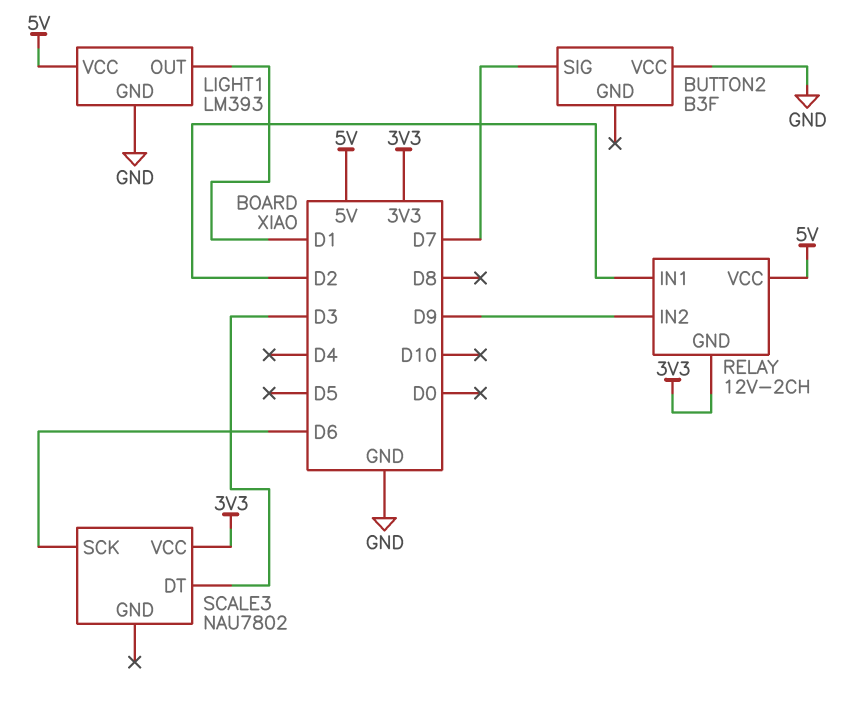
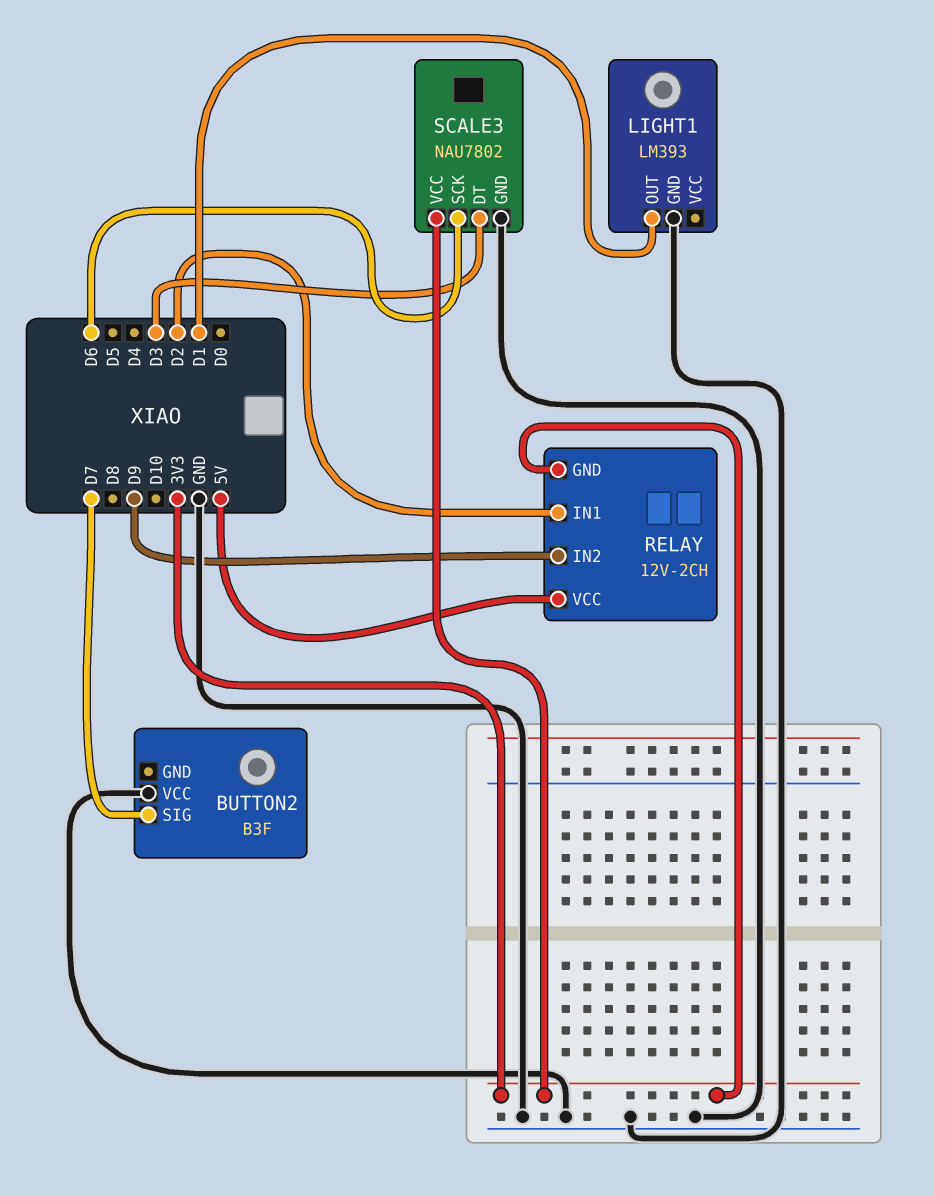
LIGHT1 pin VCC: 5V -> none
SCALE3 pin GND: none -> GND

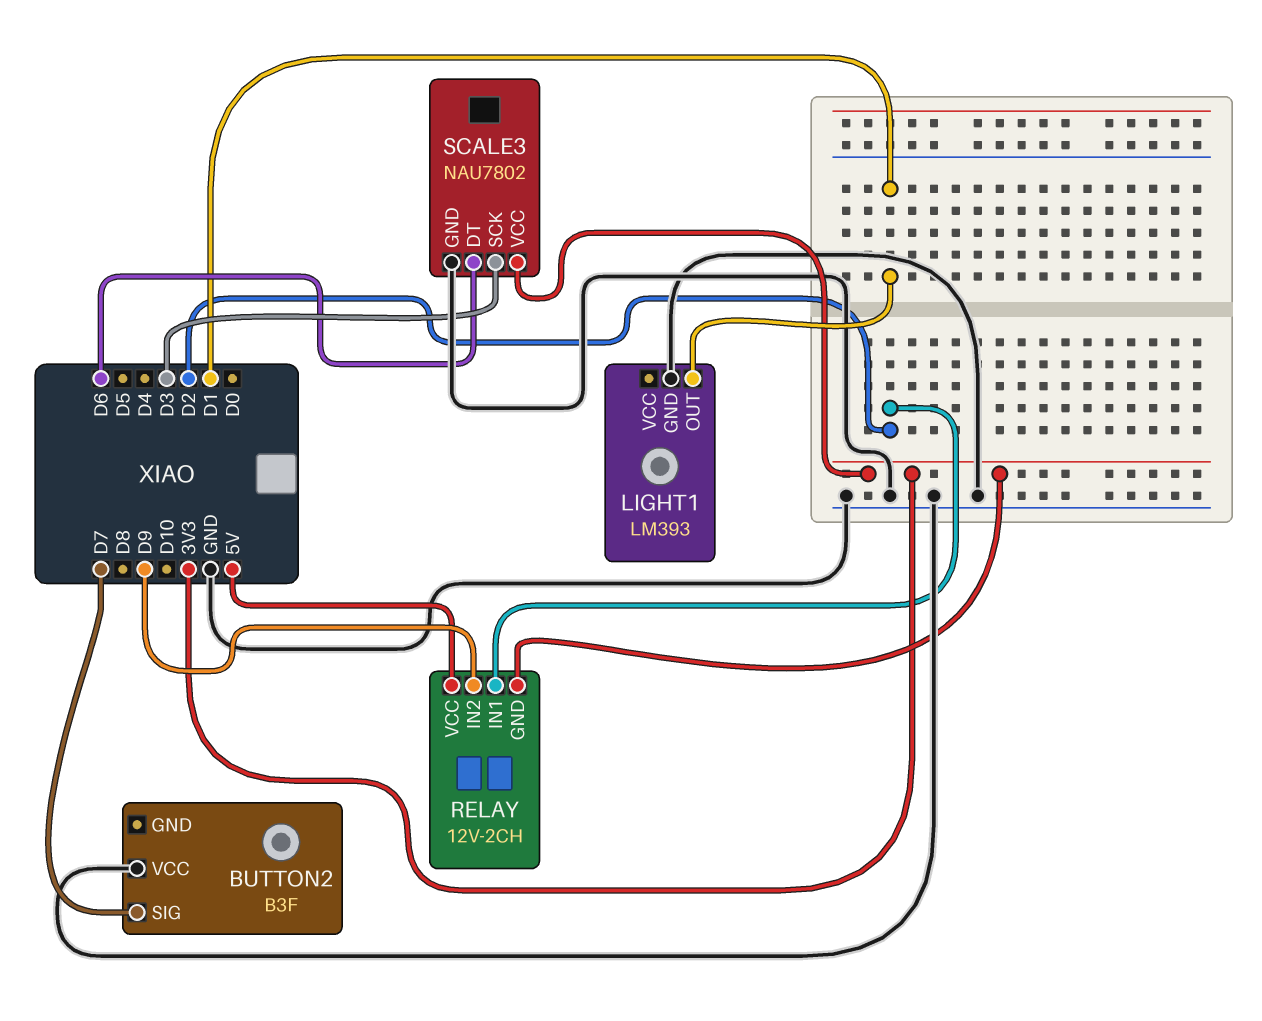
SCALE3 pin DT: D3 -> D6
SCALE3 pin SCK: D6 -> D3

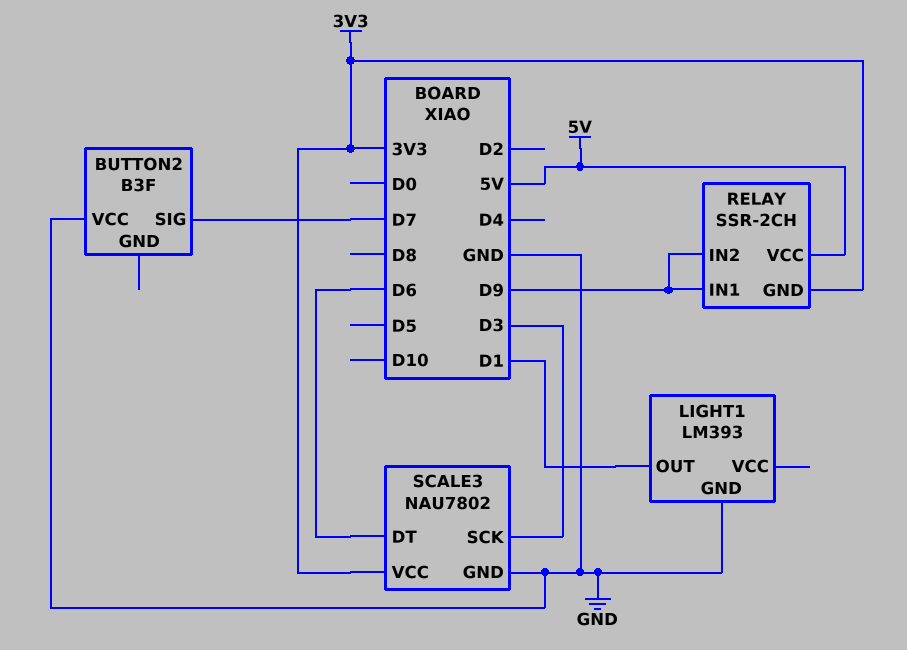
RELAY: 12V-2CH -> SSR-2CH
RELAY pin IN1: D2 -> D9

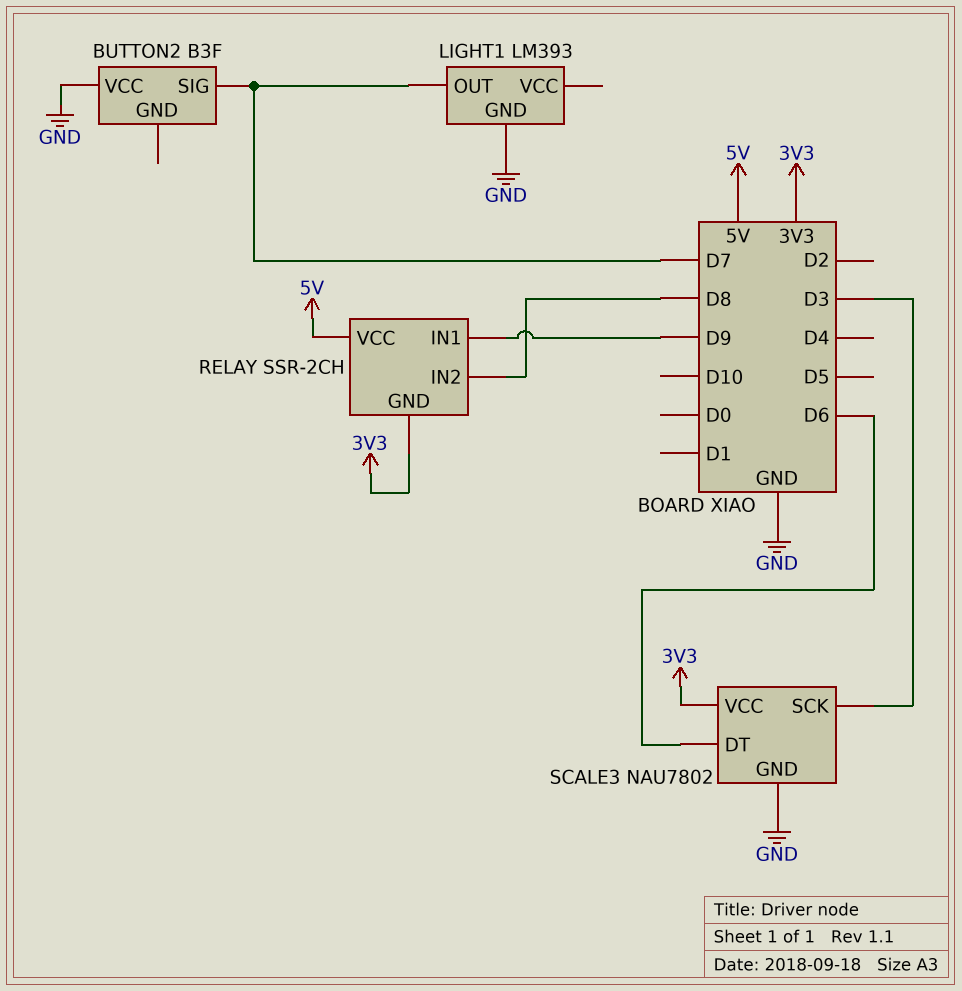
LIGHT1 pin OUT: D1 -> D7
RELAY pin IN2: D9 -> D8

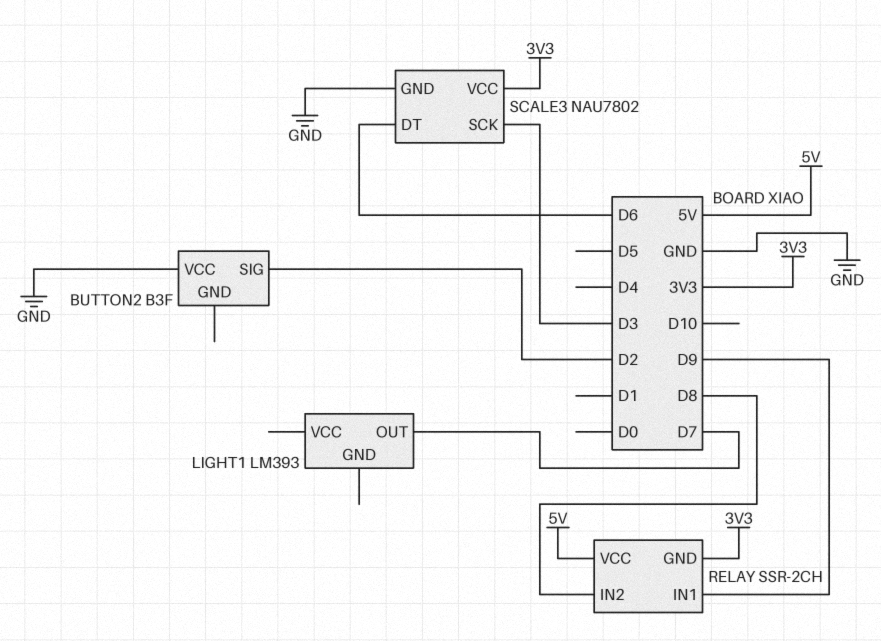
BUTTON2 pin SIG: D7 -> D2
LIGHT1 pin GND: GND -> none

